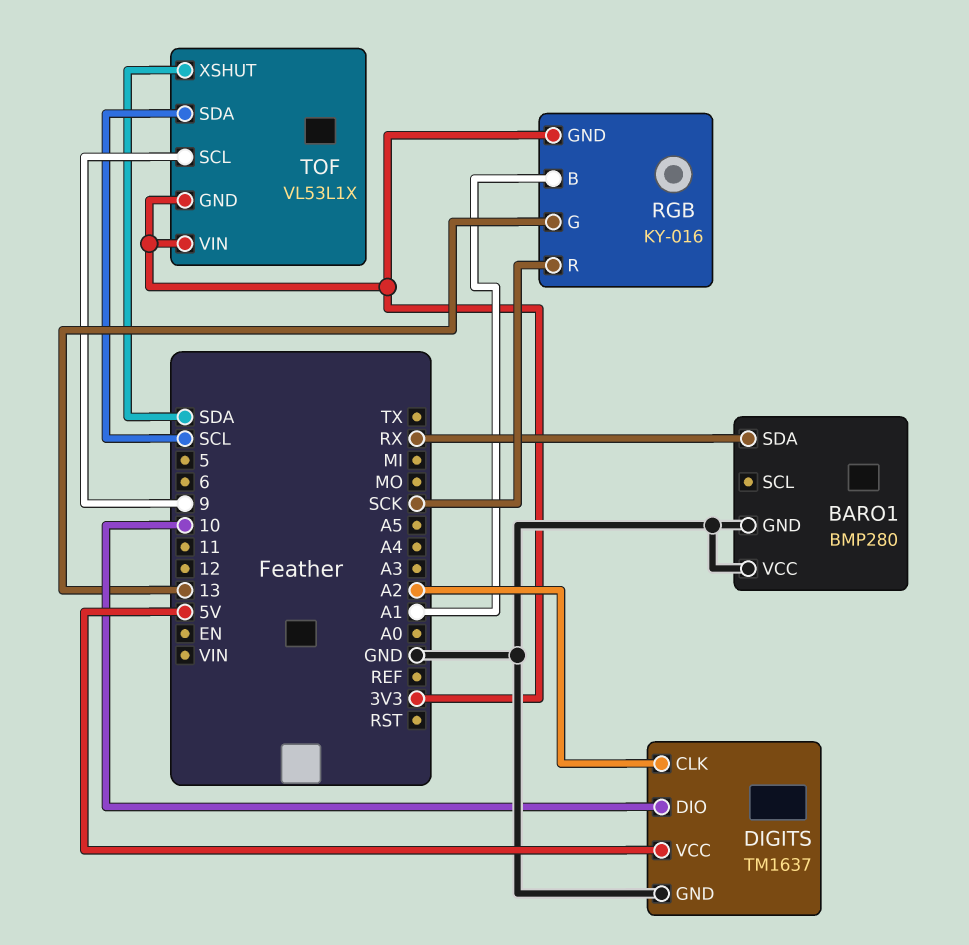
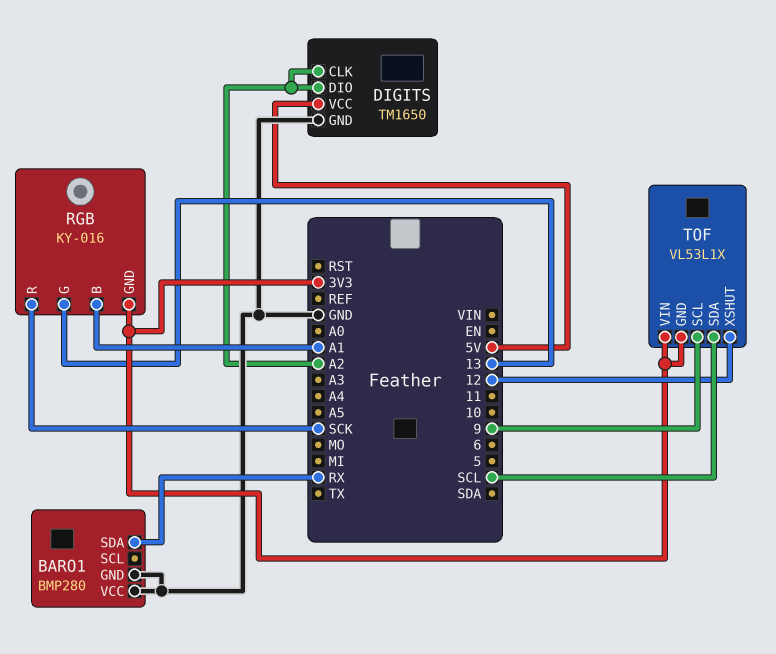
DIGITS: TM1637 -> TM1650
DIGITS pin DIO: 10 -> A2
TOF pin XSHUT: SDA -> 12

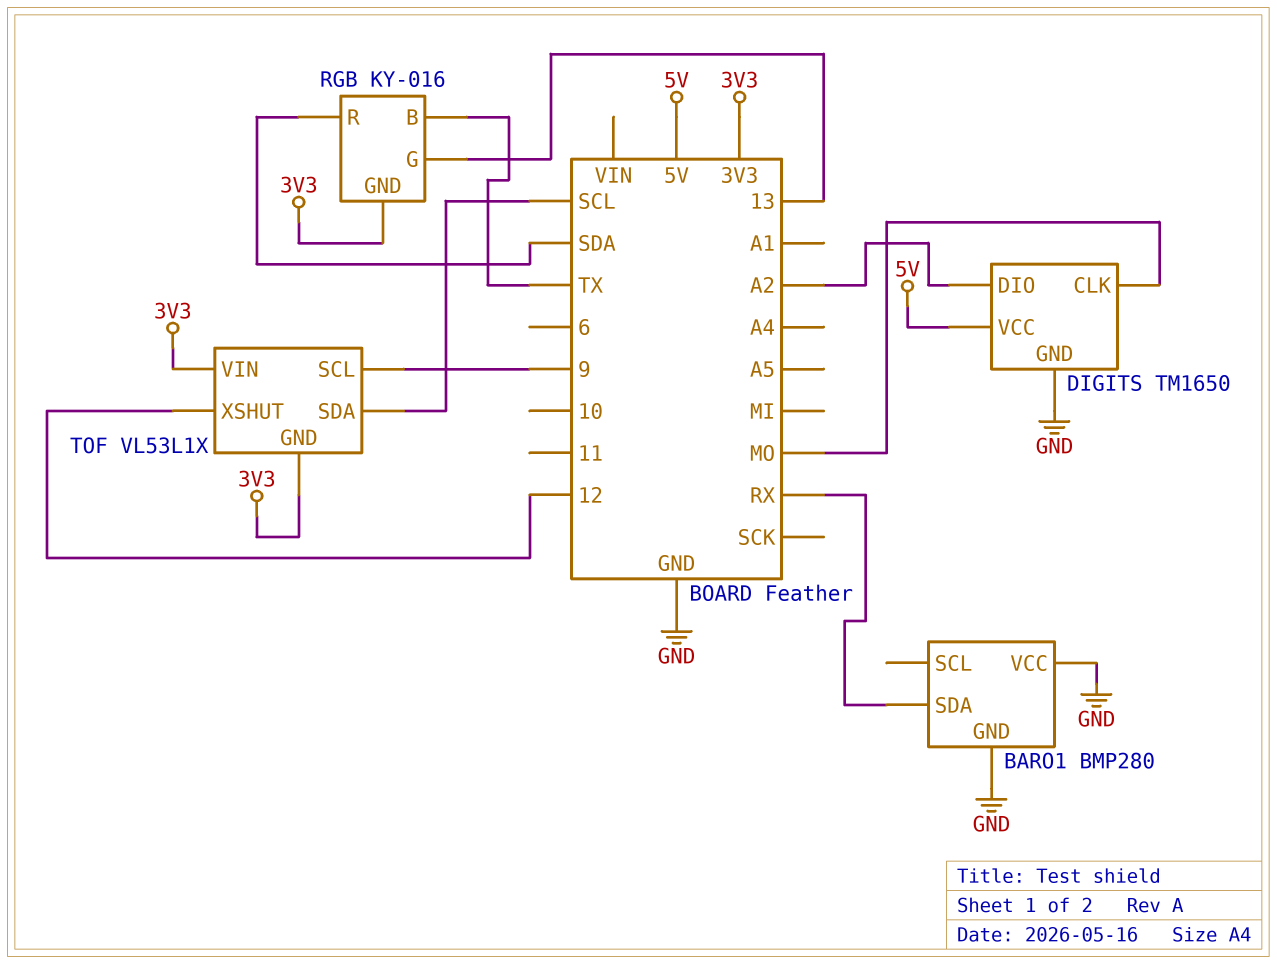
DIGITS pin CLK: A2 -> MO
RGB pin B: A1 -> TX
RGB pin R: SCK -> SDA

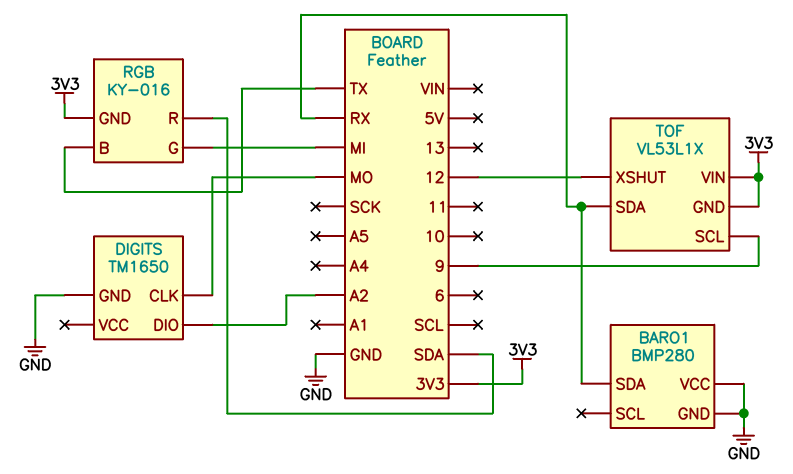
DIGITS pin VCC: 5V -> none
RGB pin G: 13 -> MI
TOF pin SDA: SCL -> RX

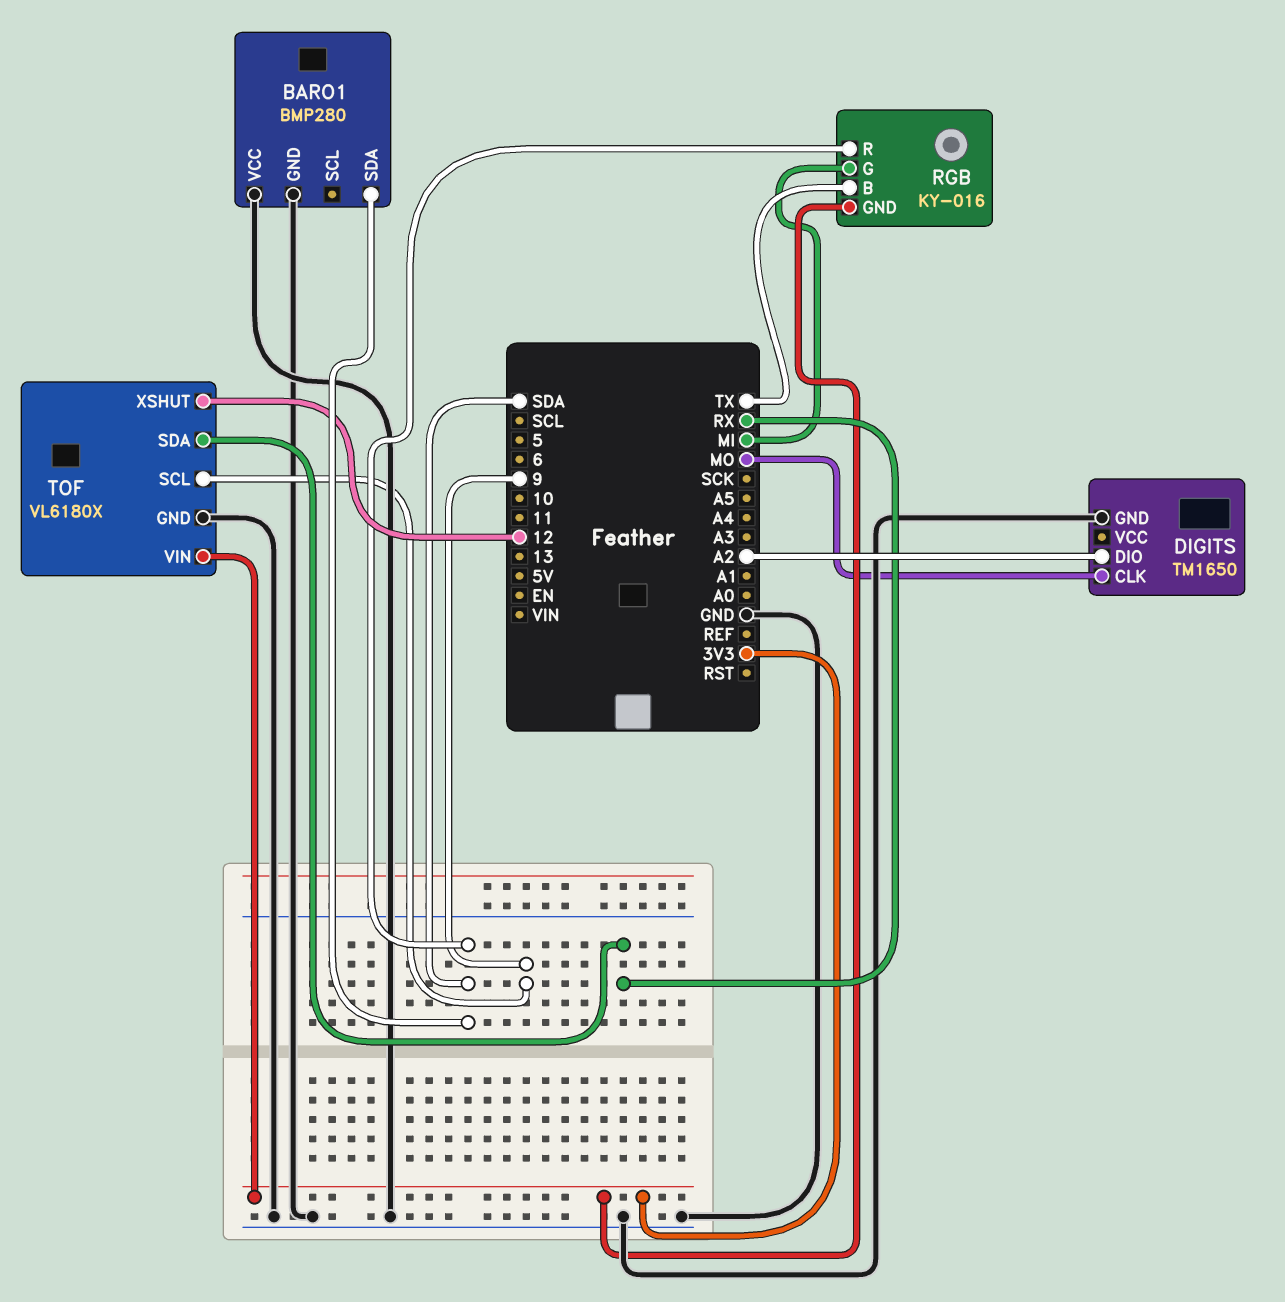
BARO1 pin SDA: RX -> SDA
TOF: VL53L1X -> VL6180X
TOF pin GND: 3V3 -> GND

